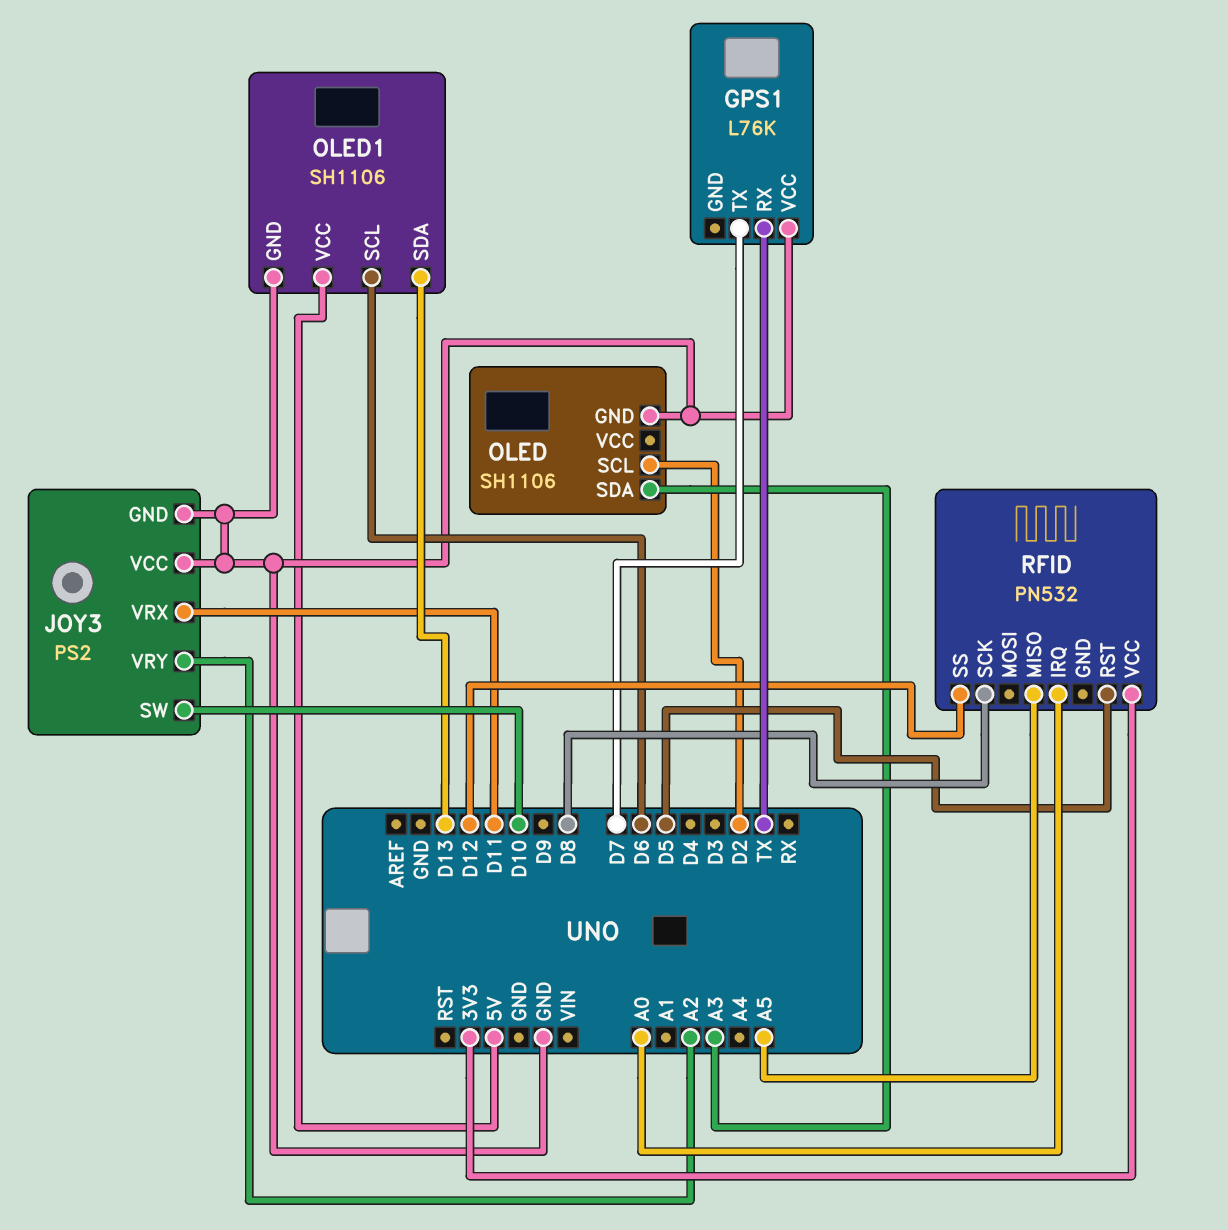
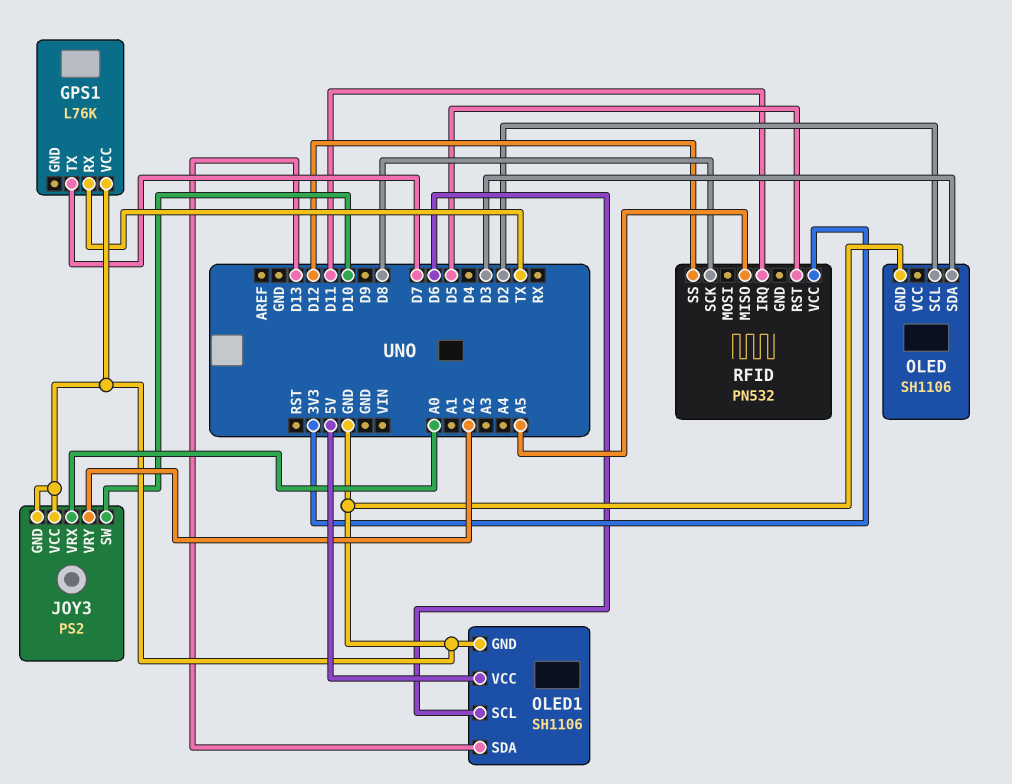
JOY3 pin VRX: D11 -> A0
OLED pin SDA: A3 -> D3
RFID pin IRQ: A0 -> D11

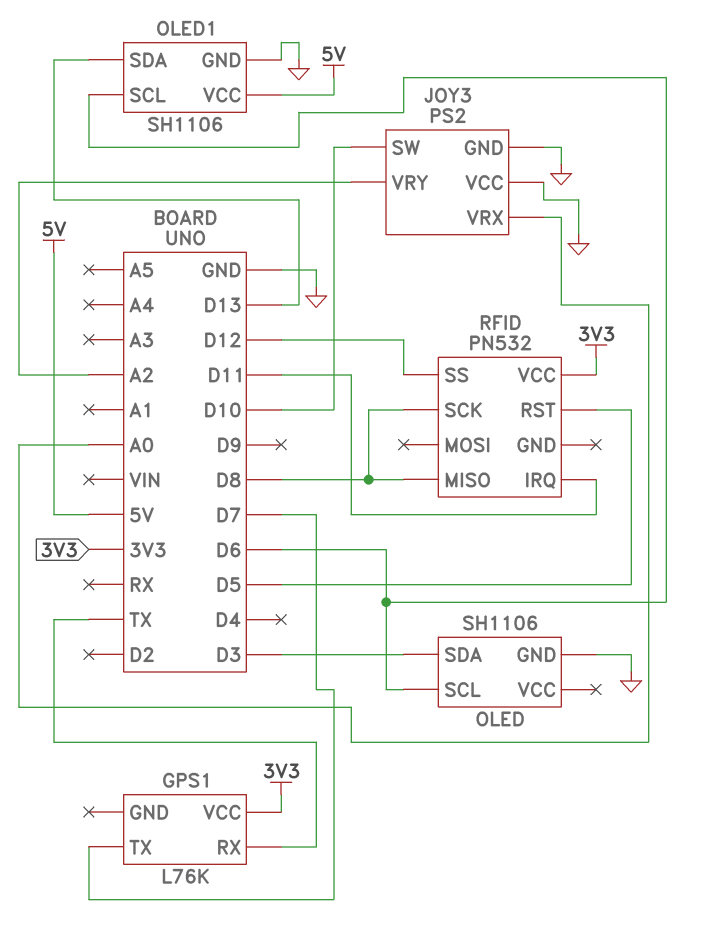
GPS1 pin VCC: GND -> 3V3
OLED pin SCL: D2 -> D6
RFID pin MISO: A5 -> D8

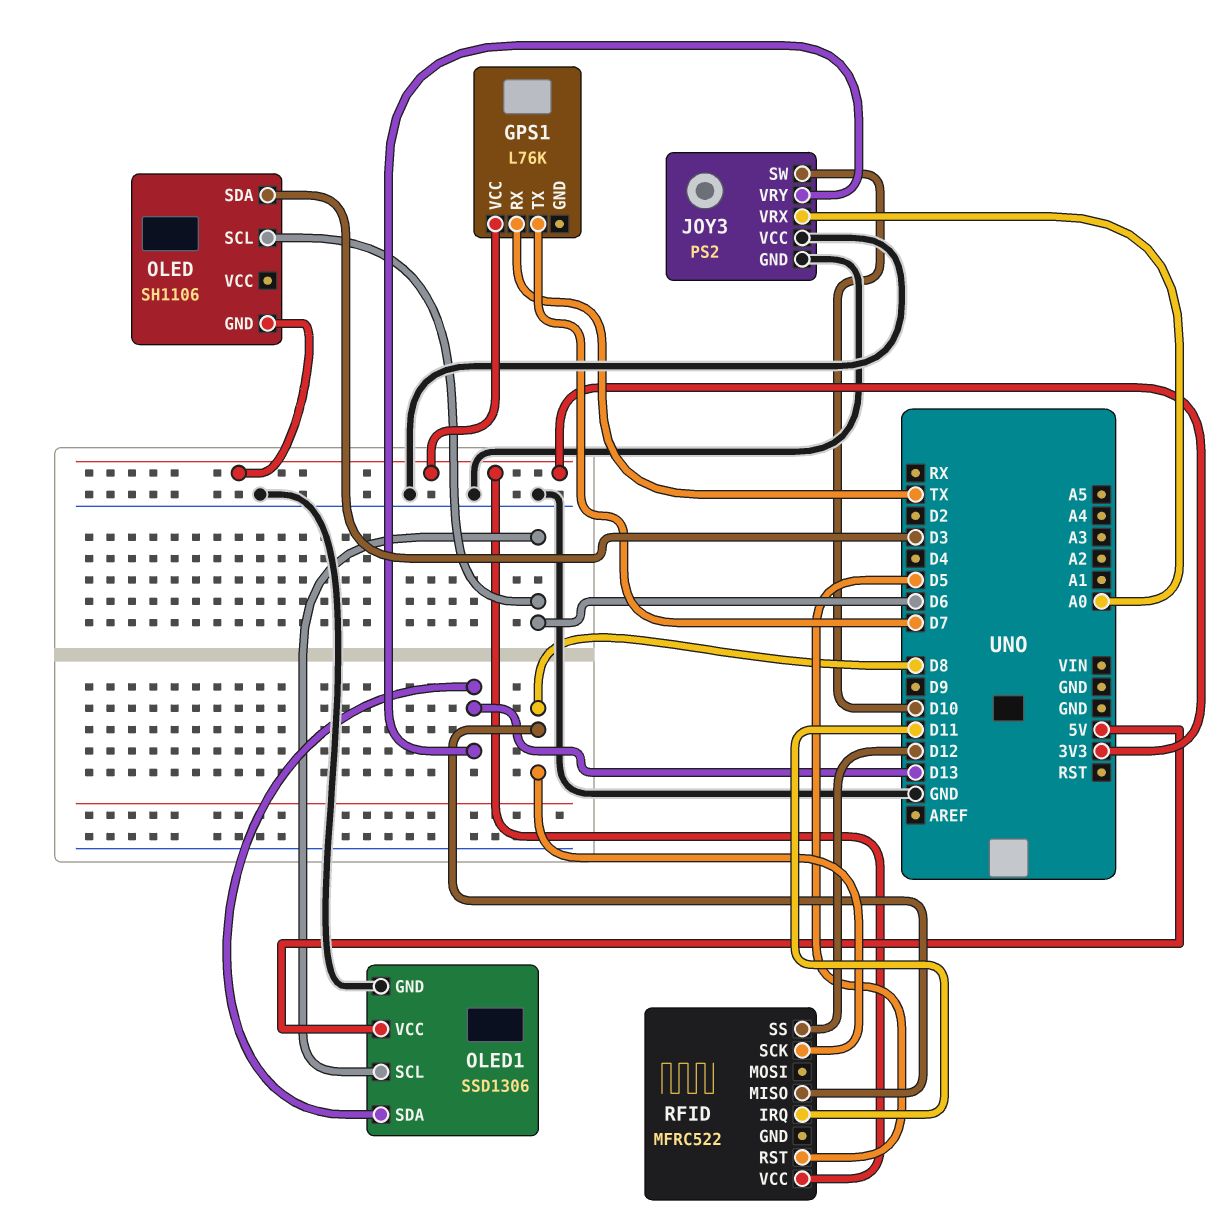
JOY3 pin VRY: A2 -> D13
OLED pin GND: GND -> 3V3
OLED1: SH1106 -> SSD1306
RFID: PN532 -> MFRC522

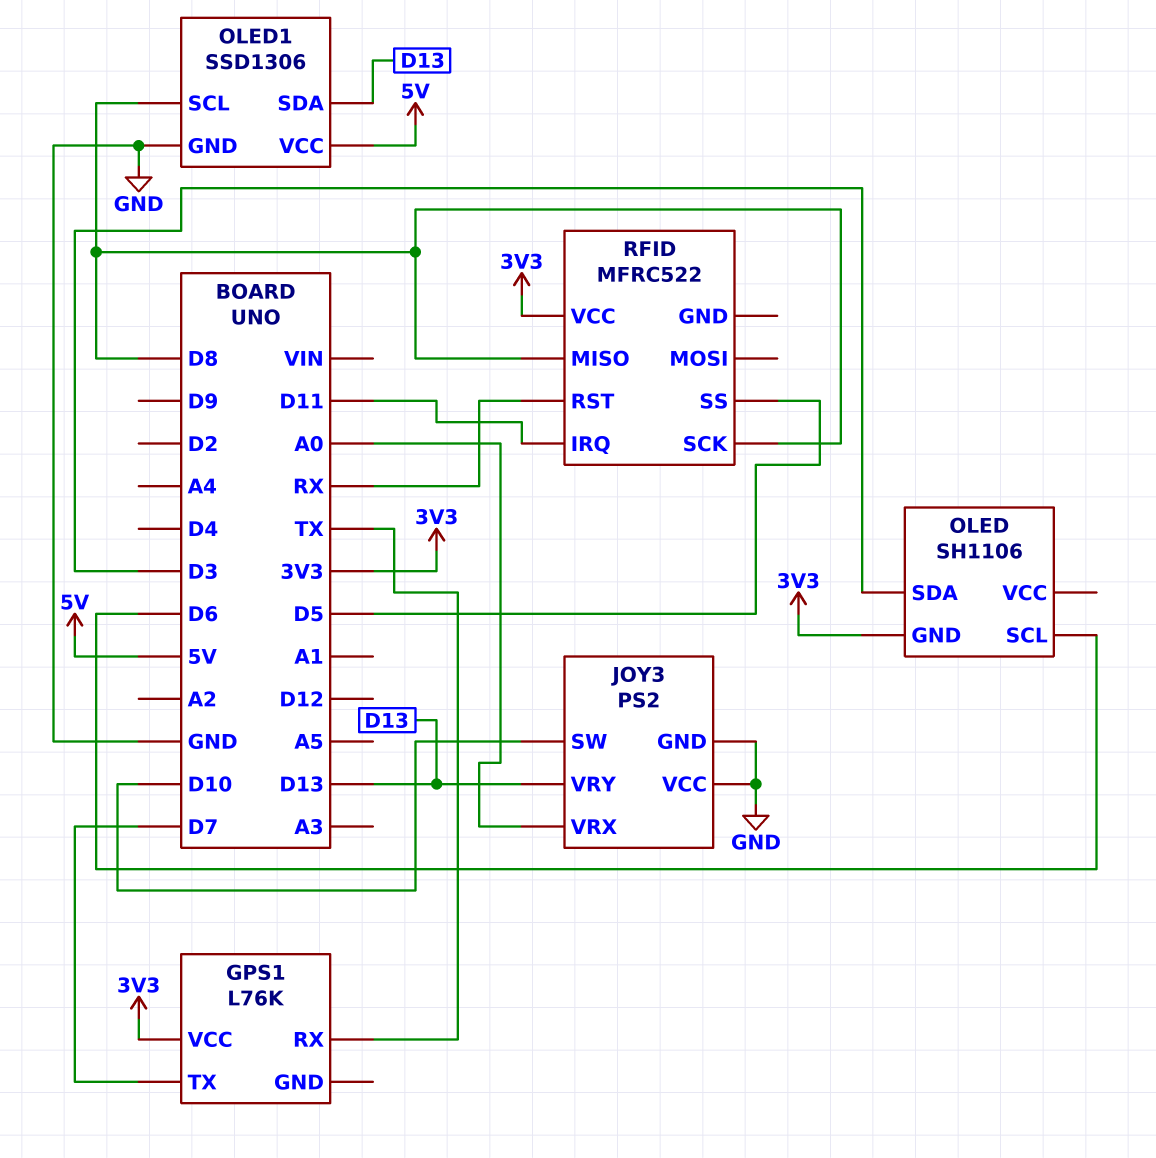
OLED1 pin SCL: D6 -> D8
RFID pin RST: D5 -> RX
RFID pin SS: D12 -> D5

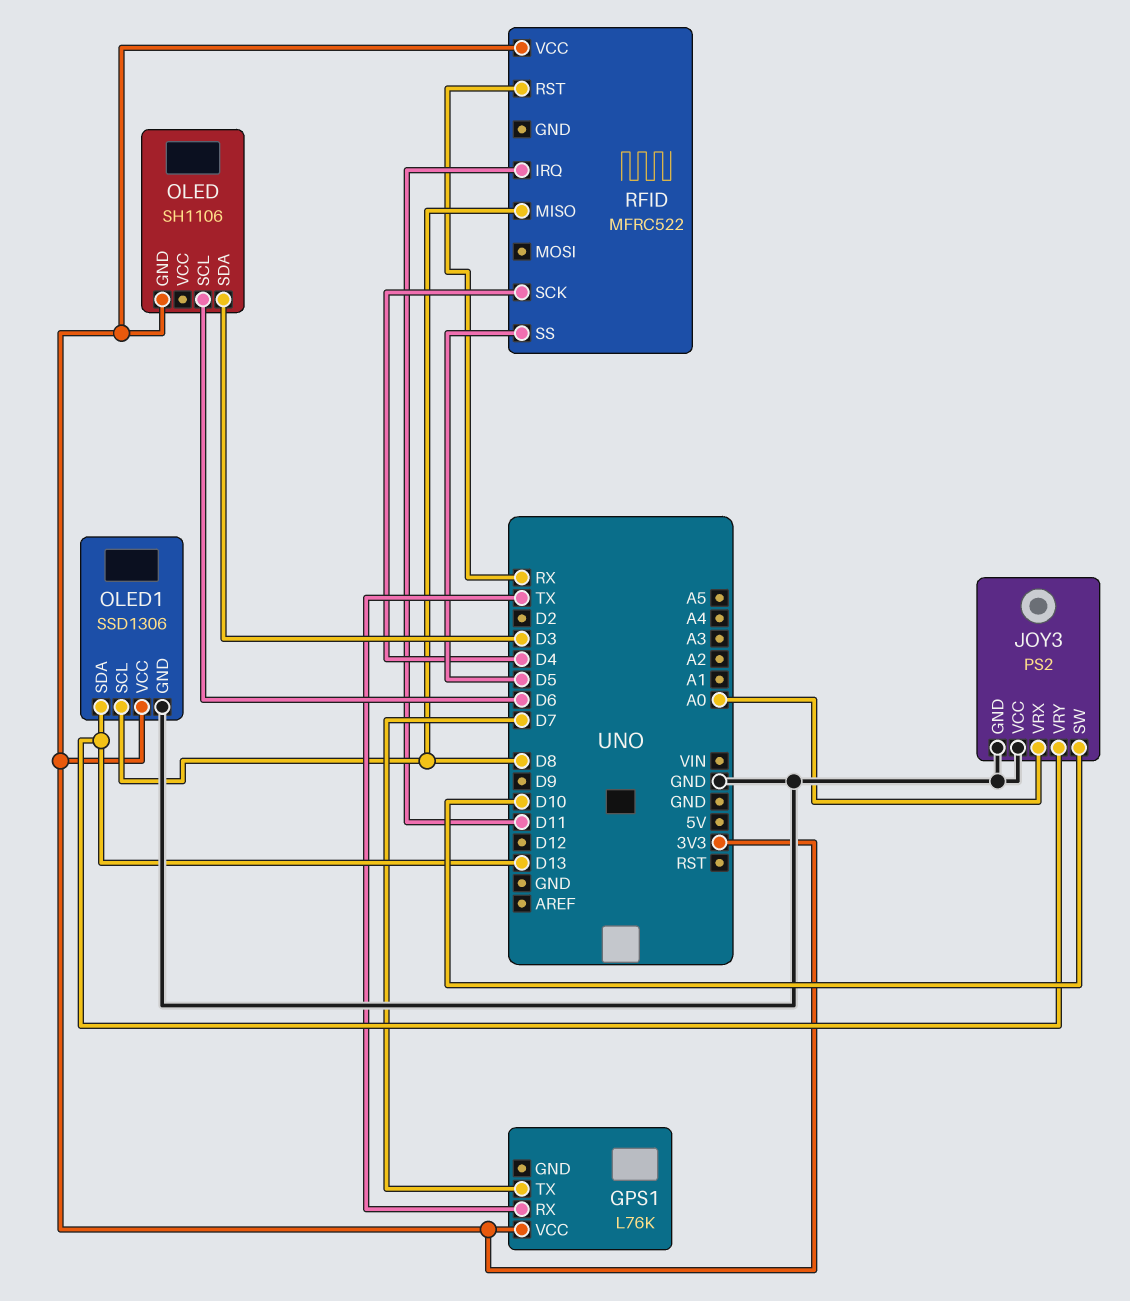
OLED1 pin VCC: 5V -> 3V3
RFID pin SCK: D8 -> D4

